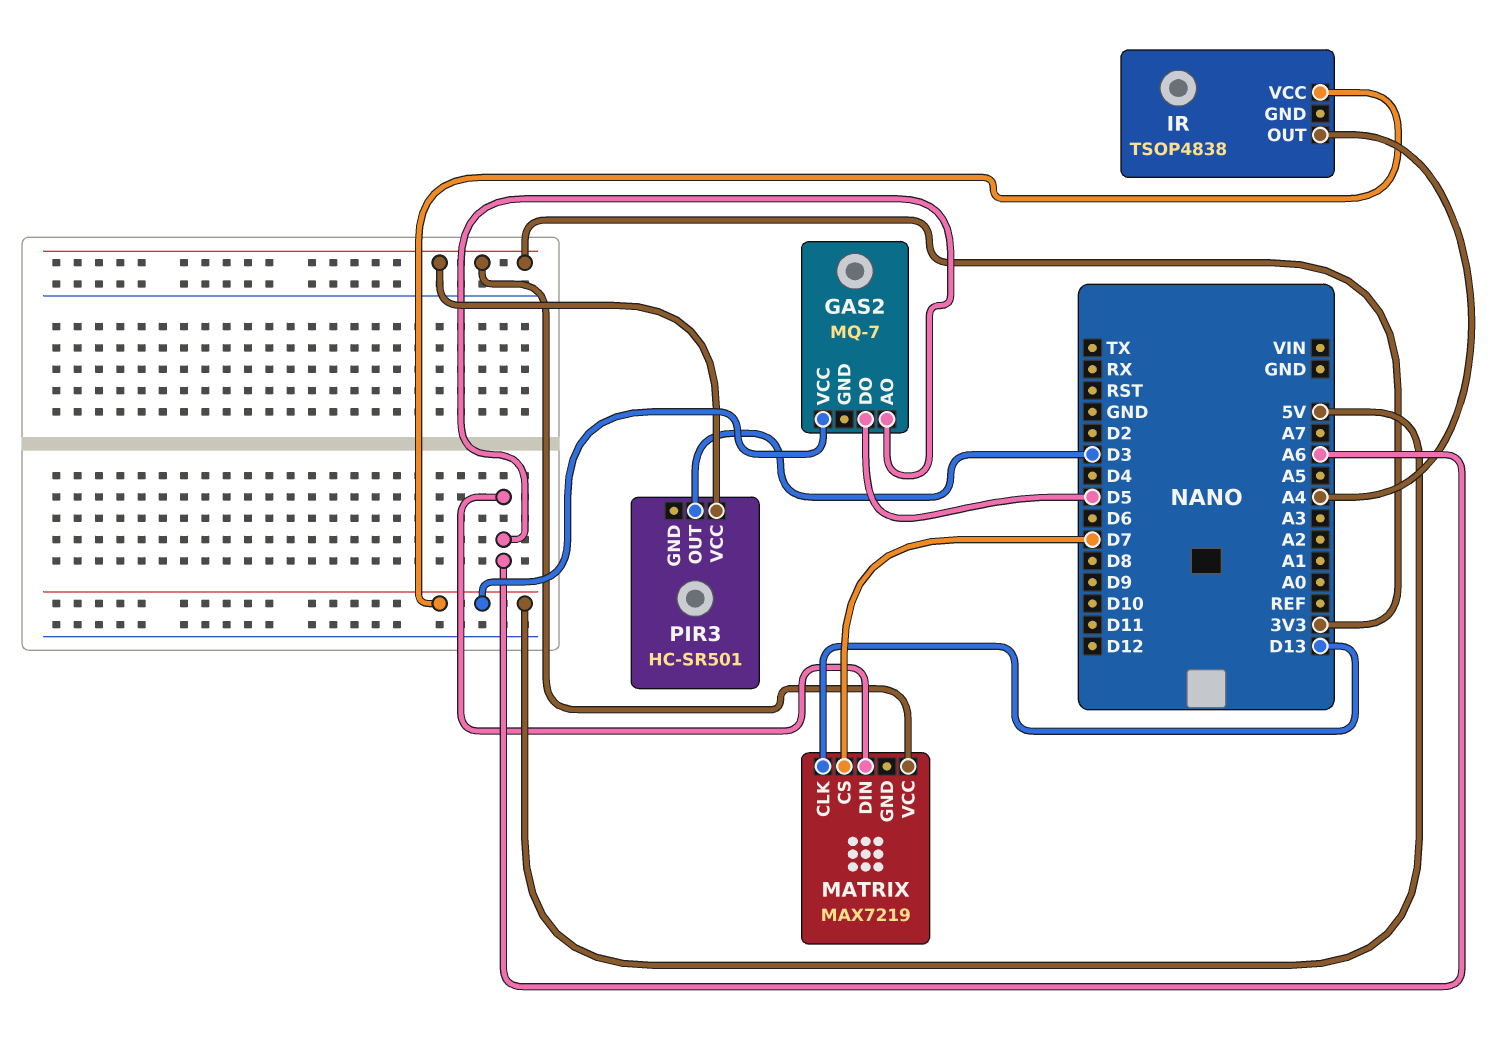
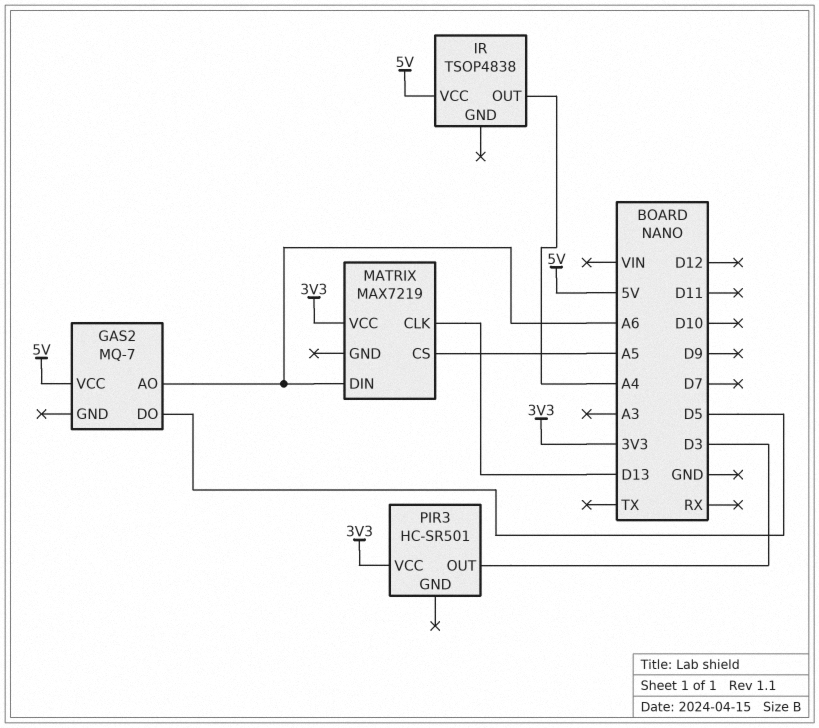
MATRIX pin CS: D7 -> A5

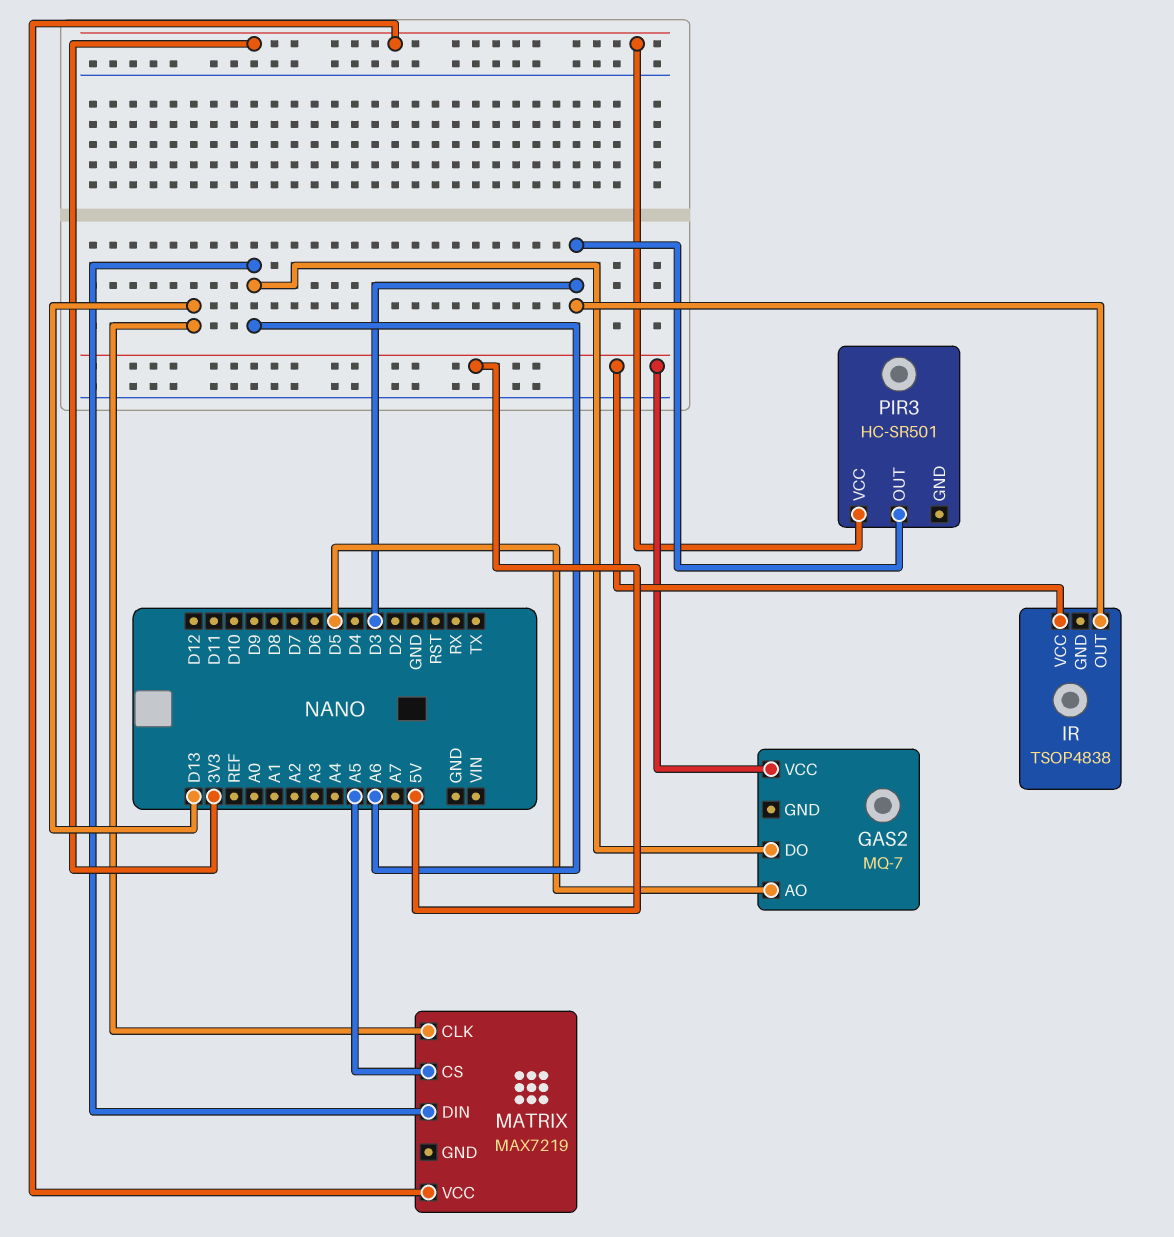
GAS2 pin AO: A6 -> D5
GAS2 pin DO: D5 -> A6
IR pin OUT: A4 -> D3

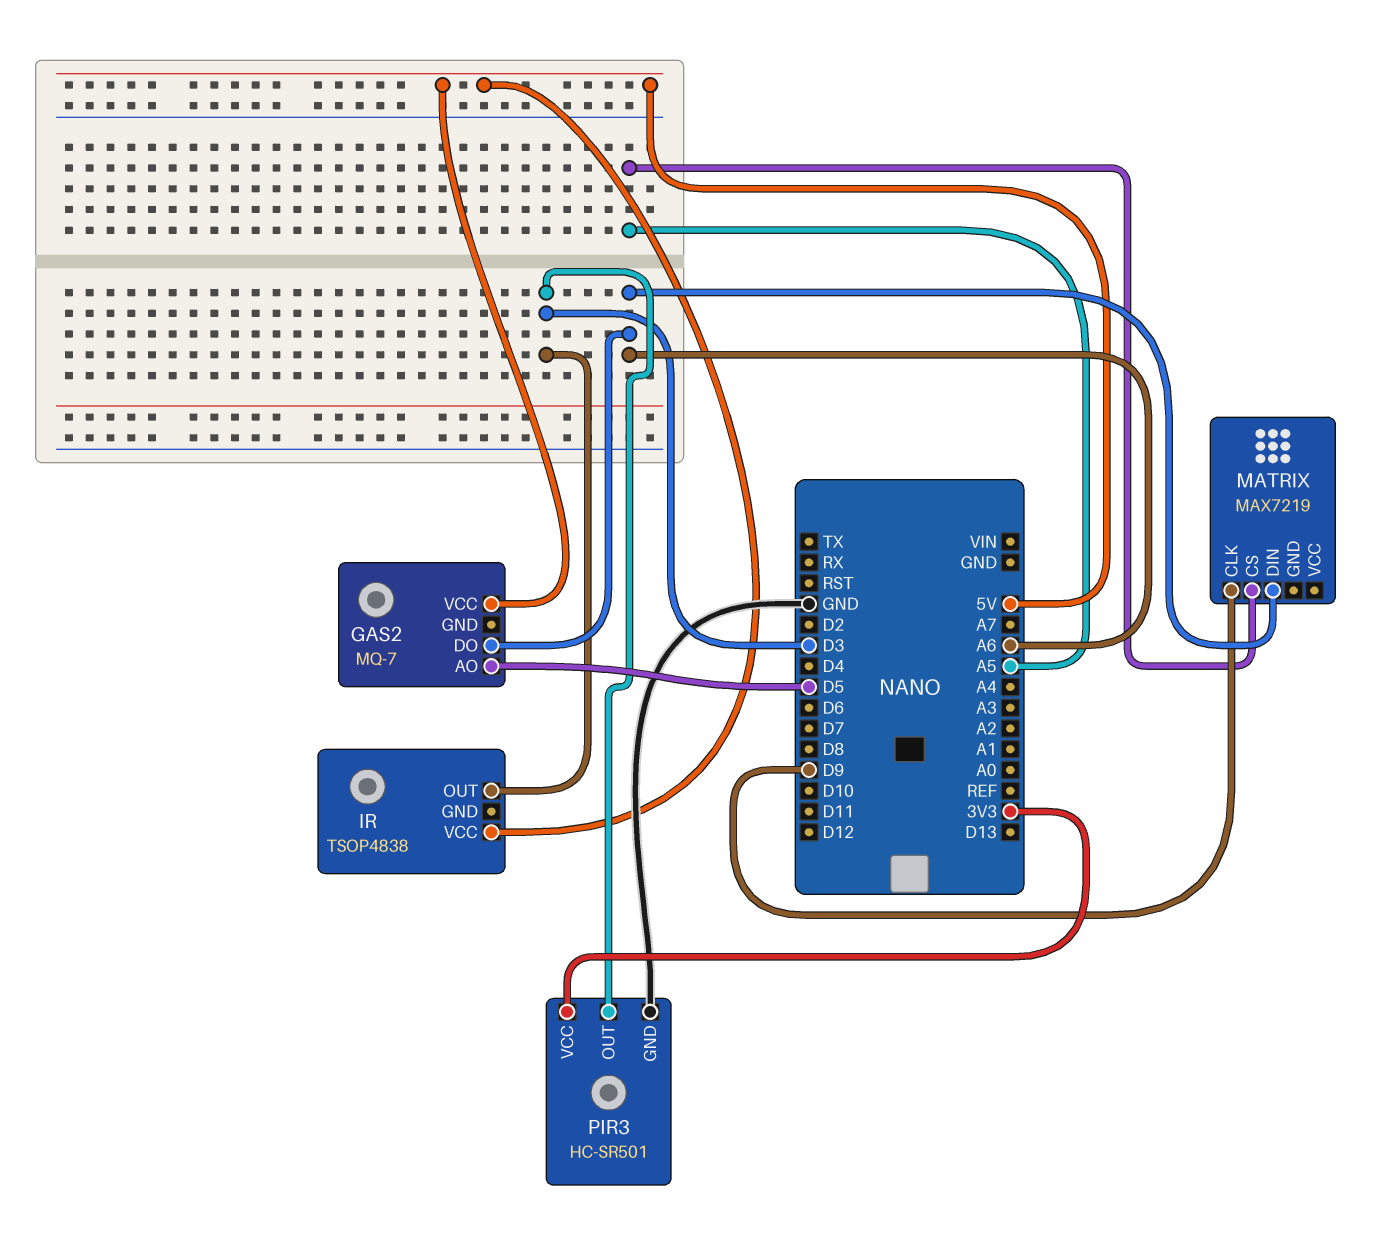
MATRIX pin CLK: D13 -> D9
MATRIX pin VCC: 3V3 -> none
PIR3 pin GND: none -> GND

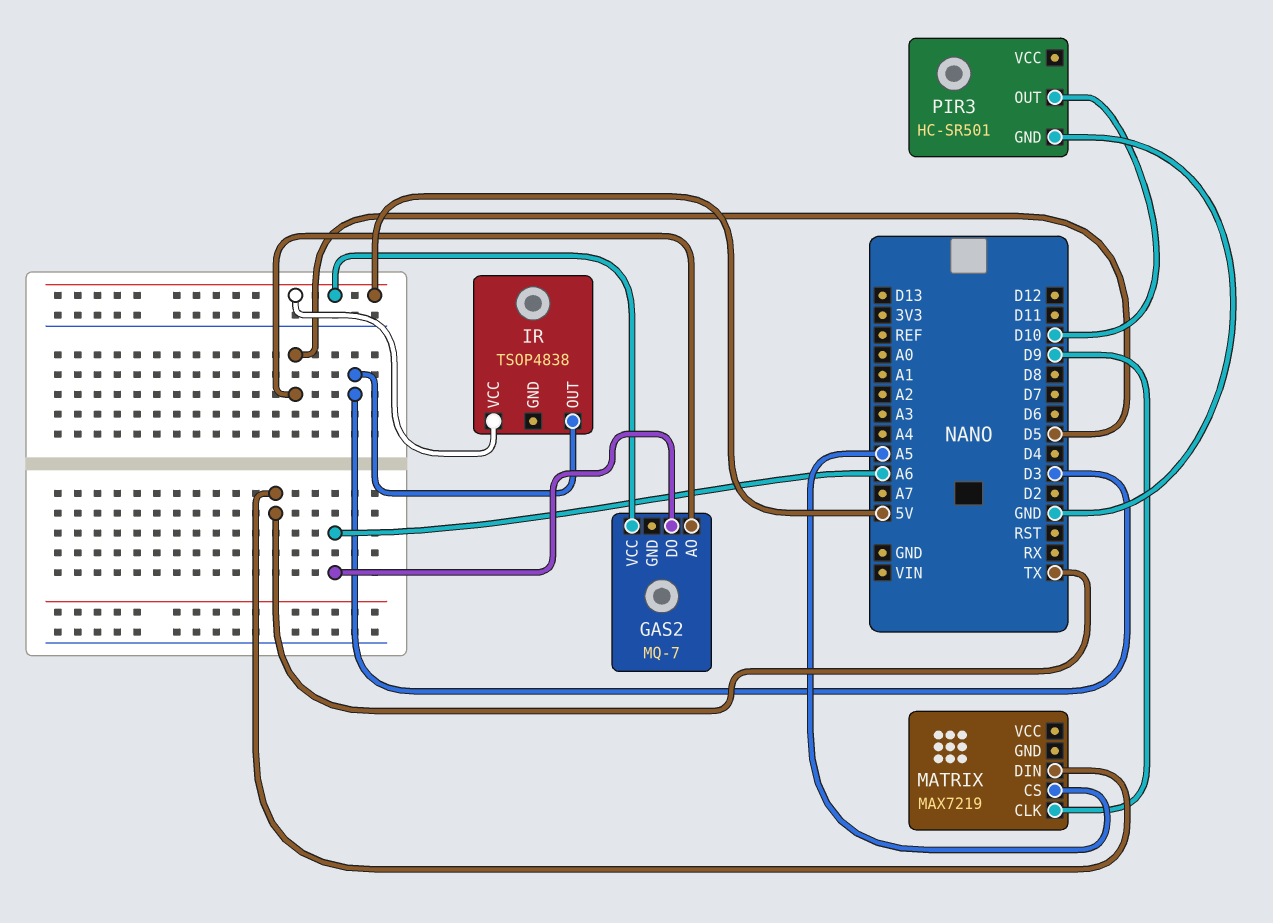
MATRIX pin DIN: A6 -> TX
PIR3 pin OUT: D3 -> D10
PIR3 pin VCC: 3V3 -> none

